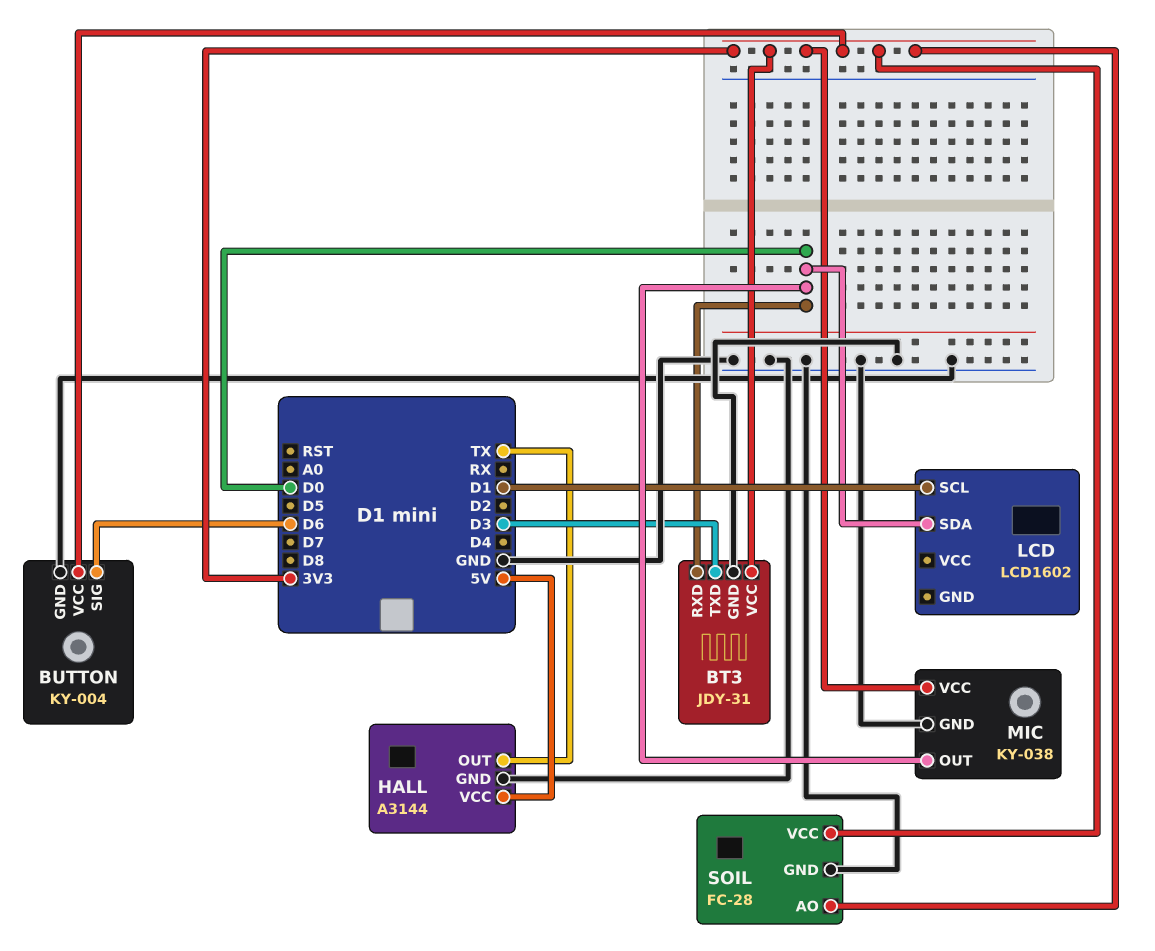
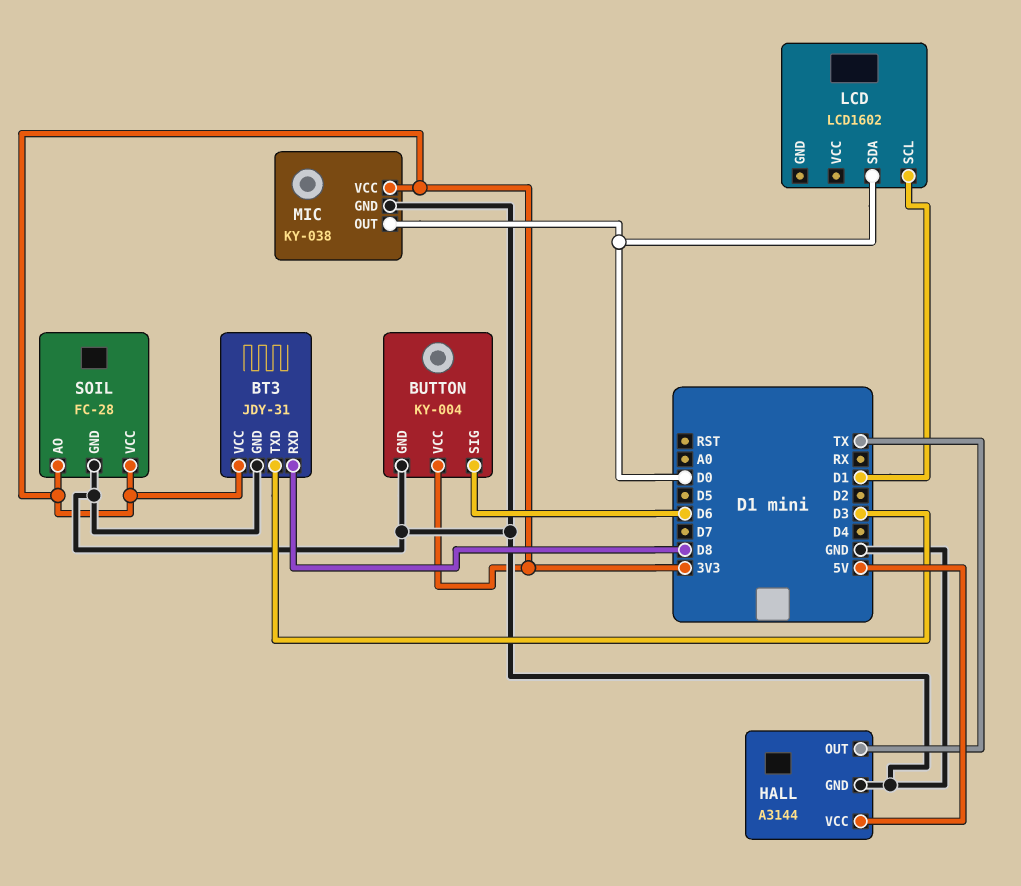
BT3 pin RXD: D0 -> D8

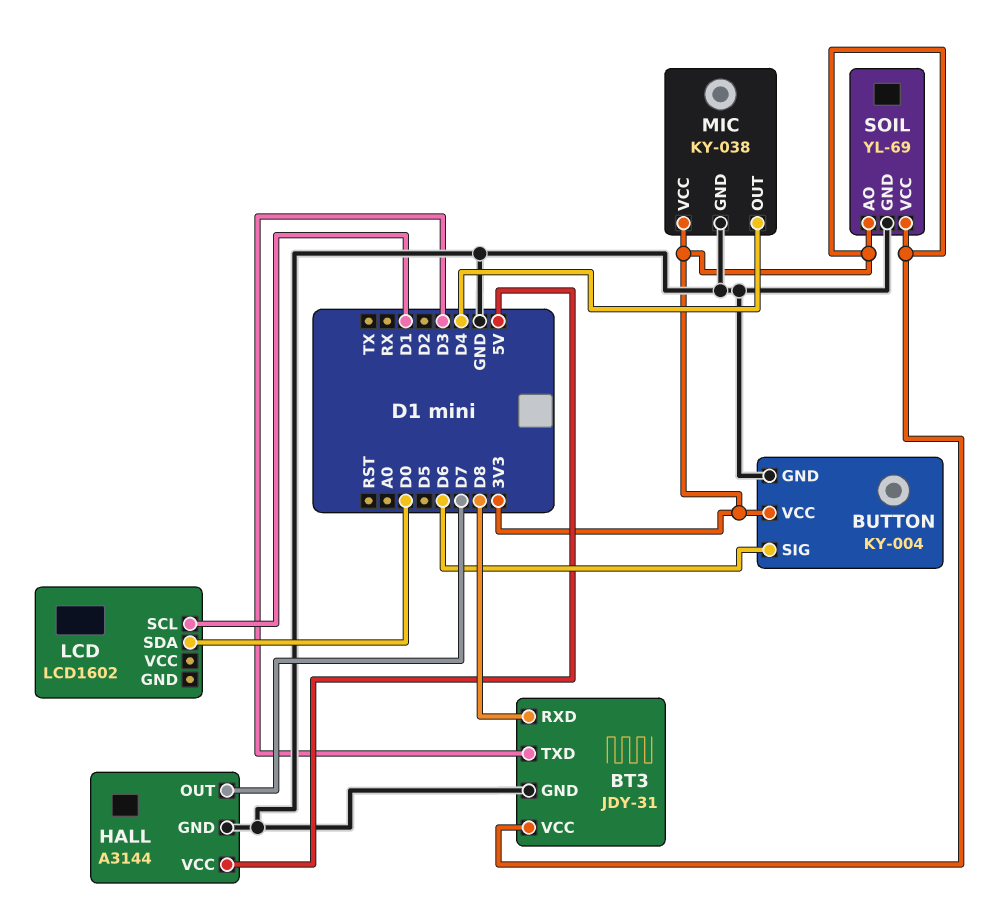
HALL pin OUT: TX -> D7
MIC pin OUT: D0 -> D4
SOIL: FC-28 -> YL-69

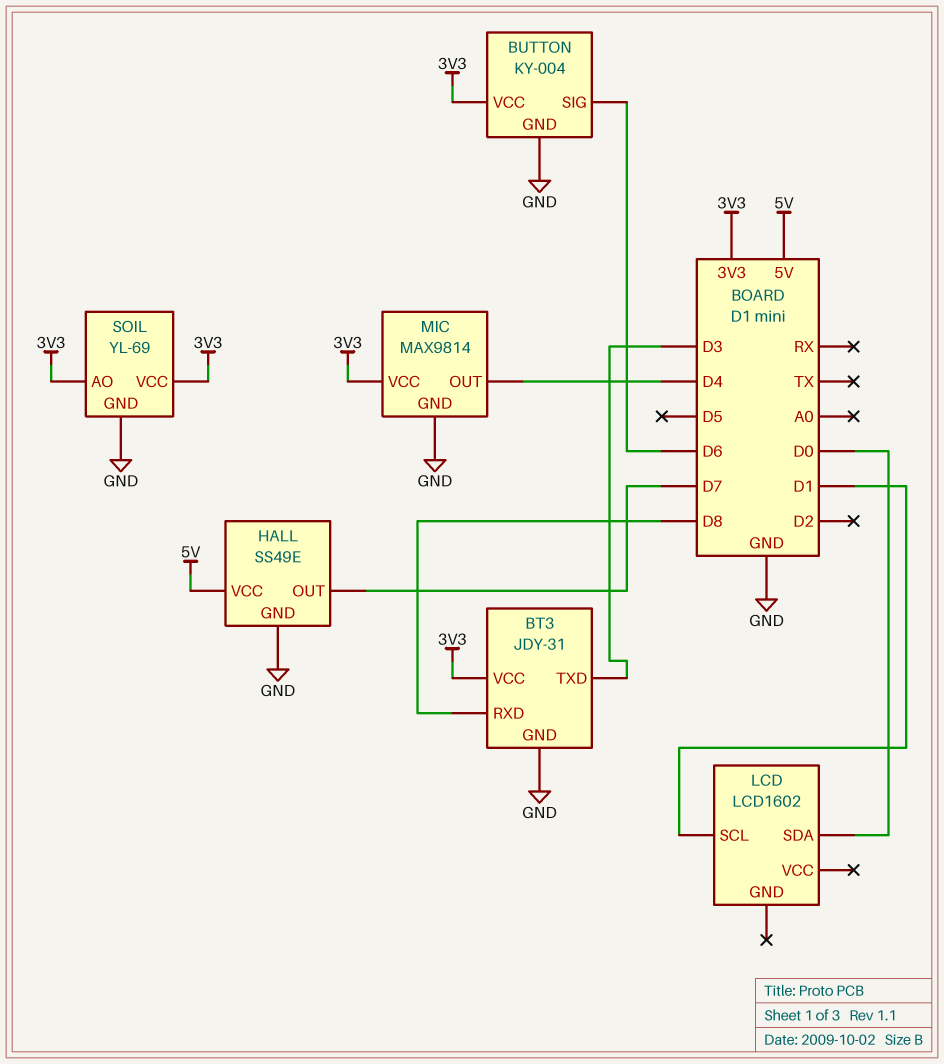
HALL: A3144 -> SS49E
MIC: KY-038 -> MAX9814

